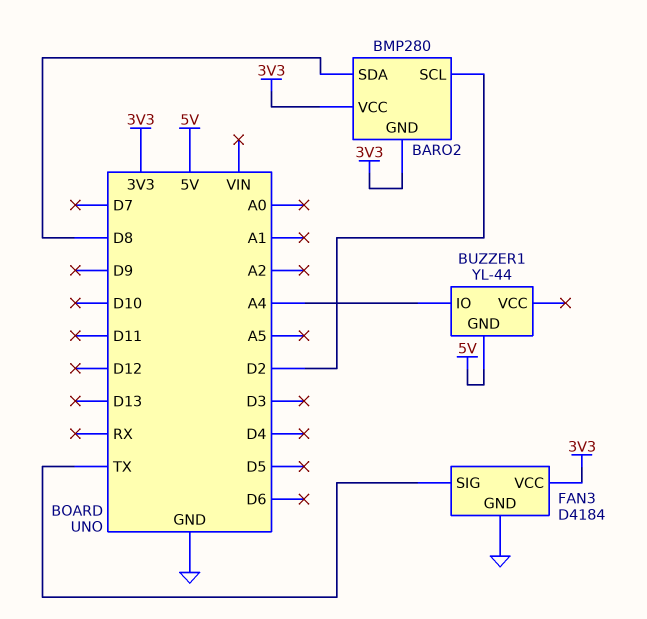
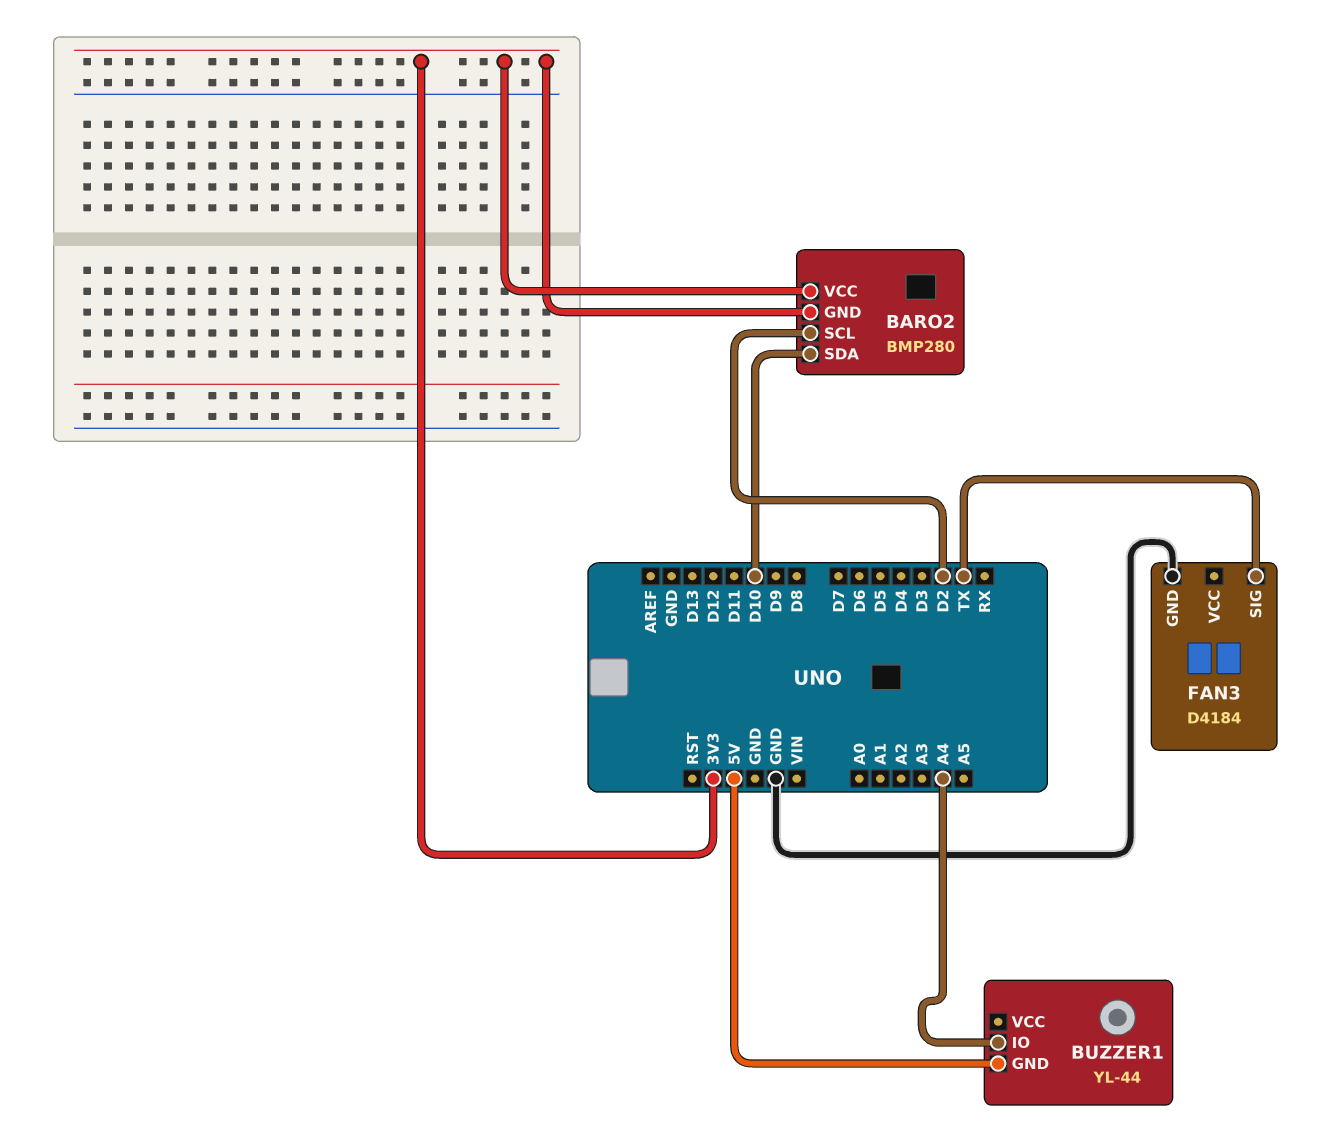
BARO2 pin SDA: D8 -> D10
FAN3 pin VCC: 3V3 -> none

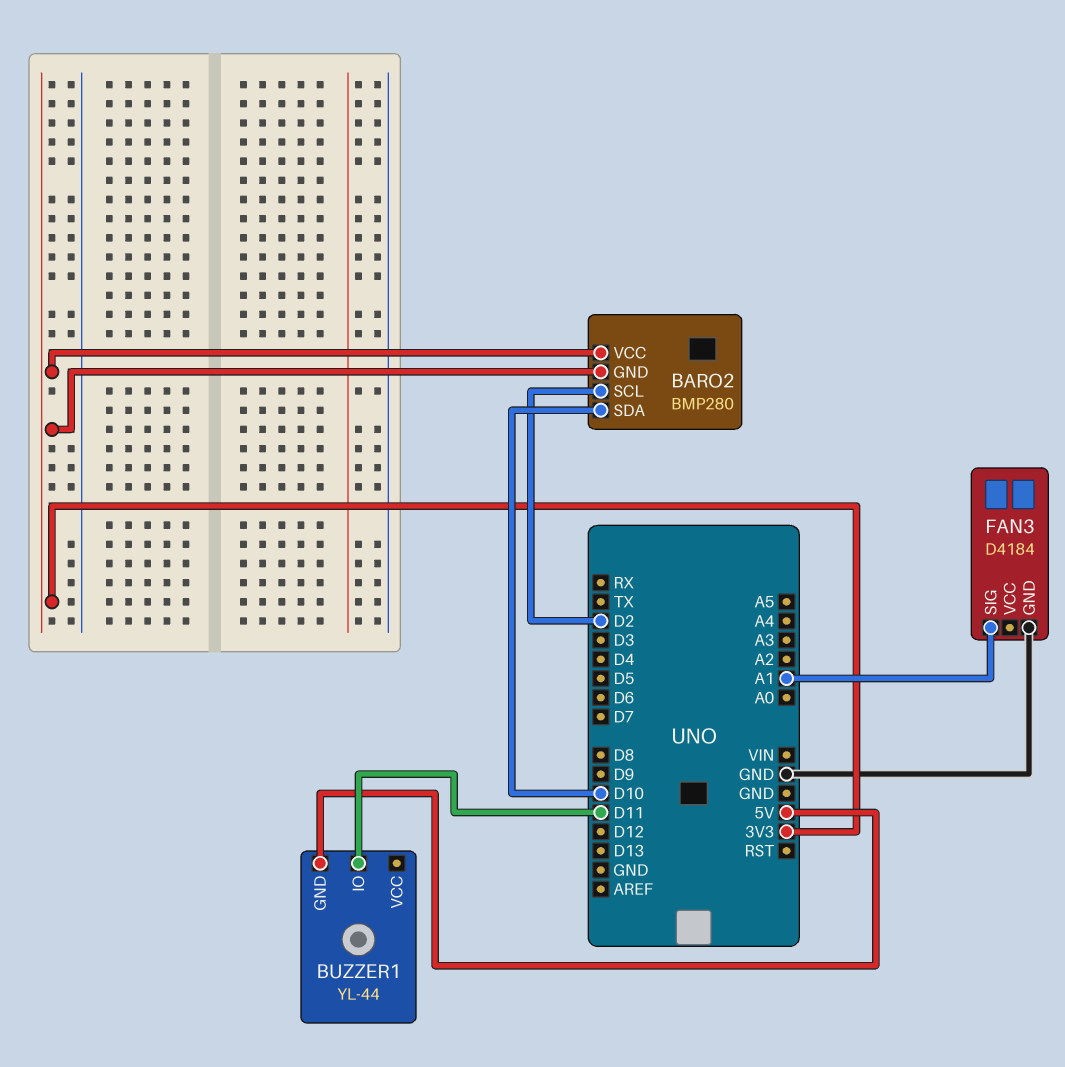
BUZZER1 pin IO: A4 -> D11
FAN3 pin SIG: TX -> A1

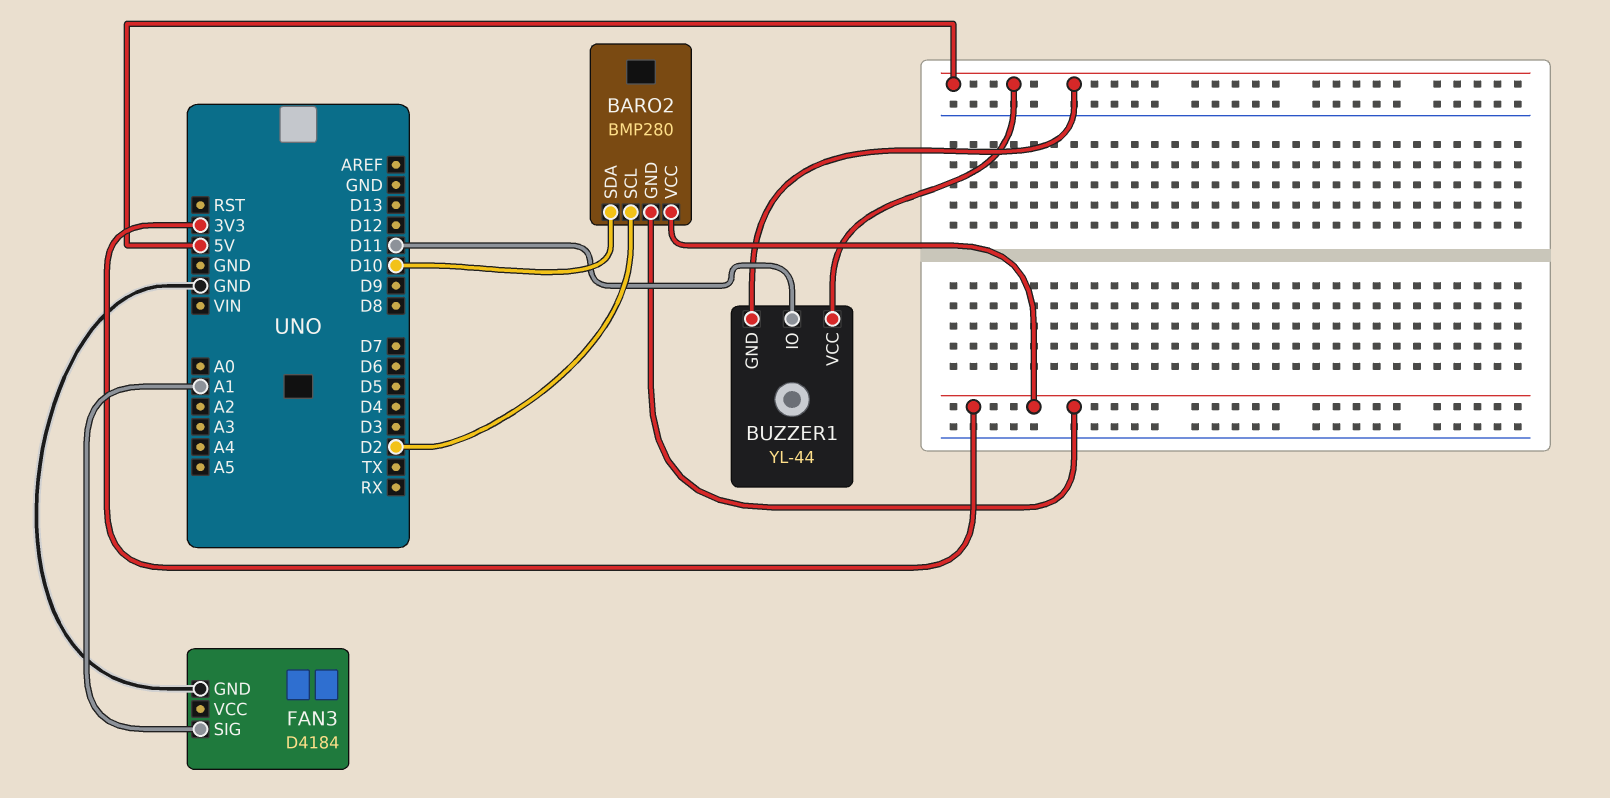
BUZZER1 pin VCC: none -> 5V

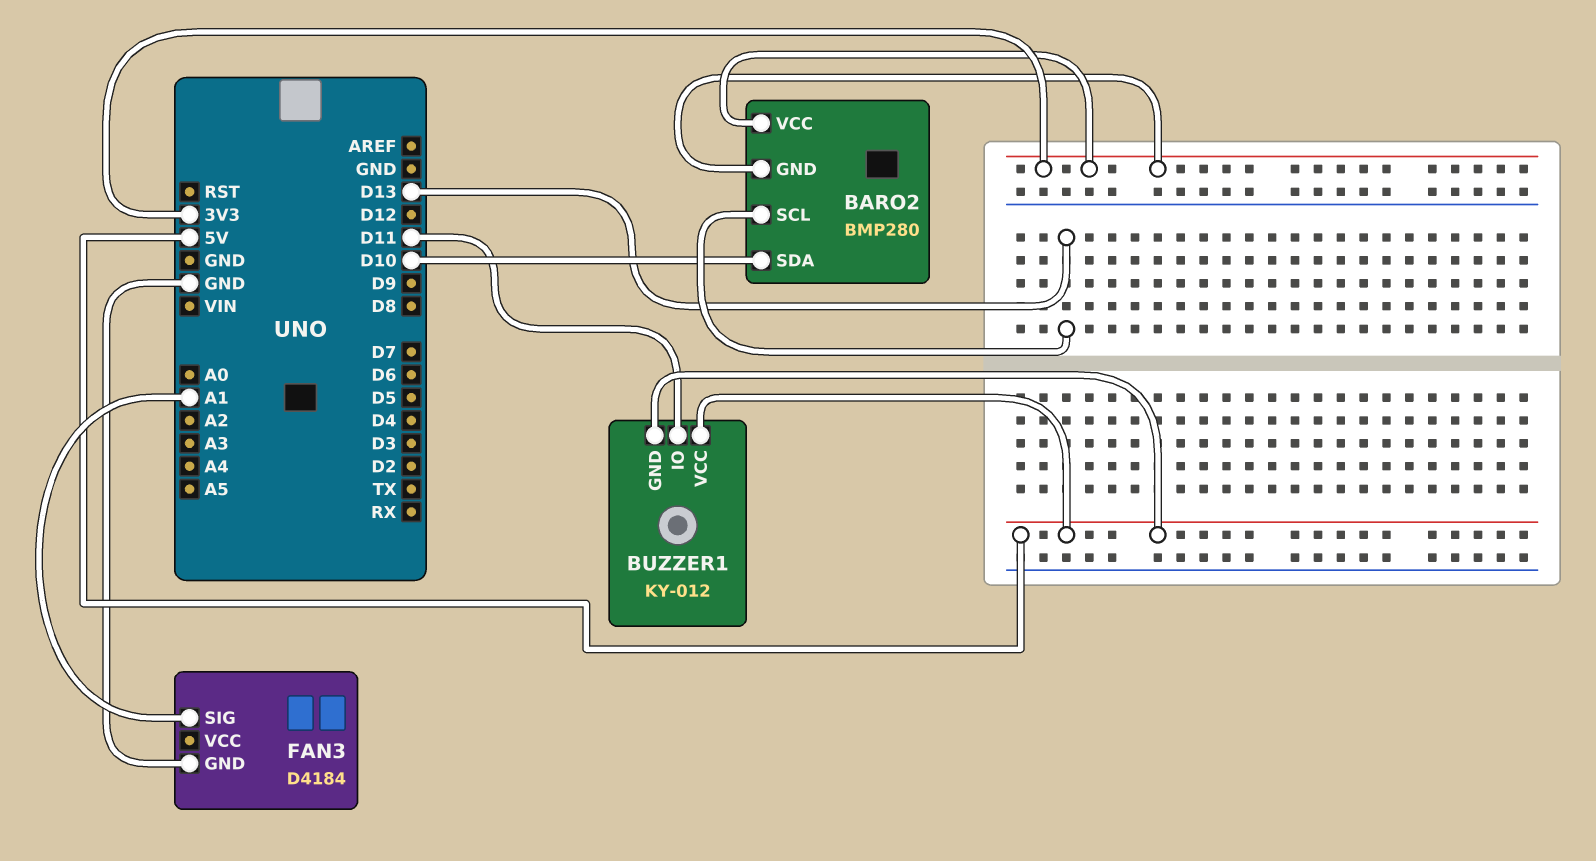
BARO2 pin SCL: D2 -> D13
BUZZER1: YL-44 -> KY-012

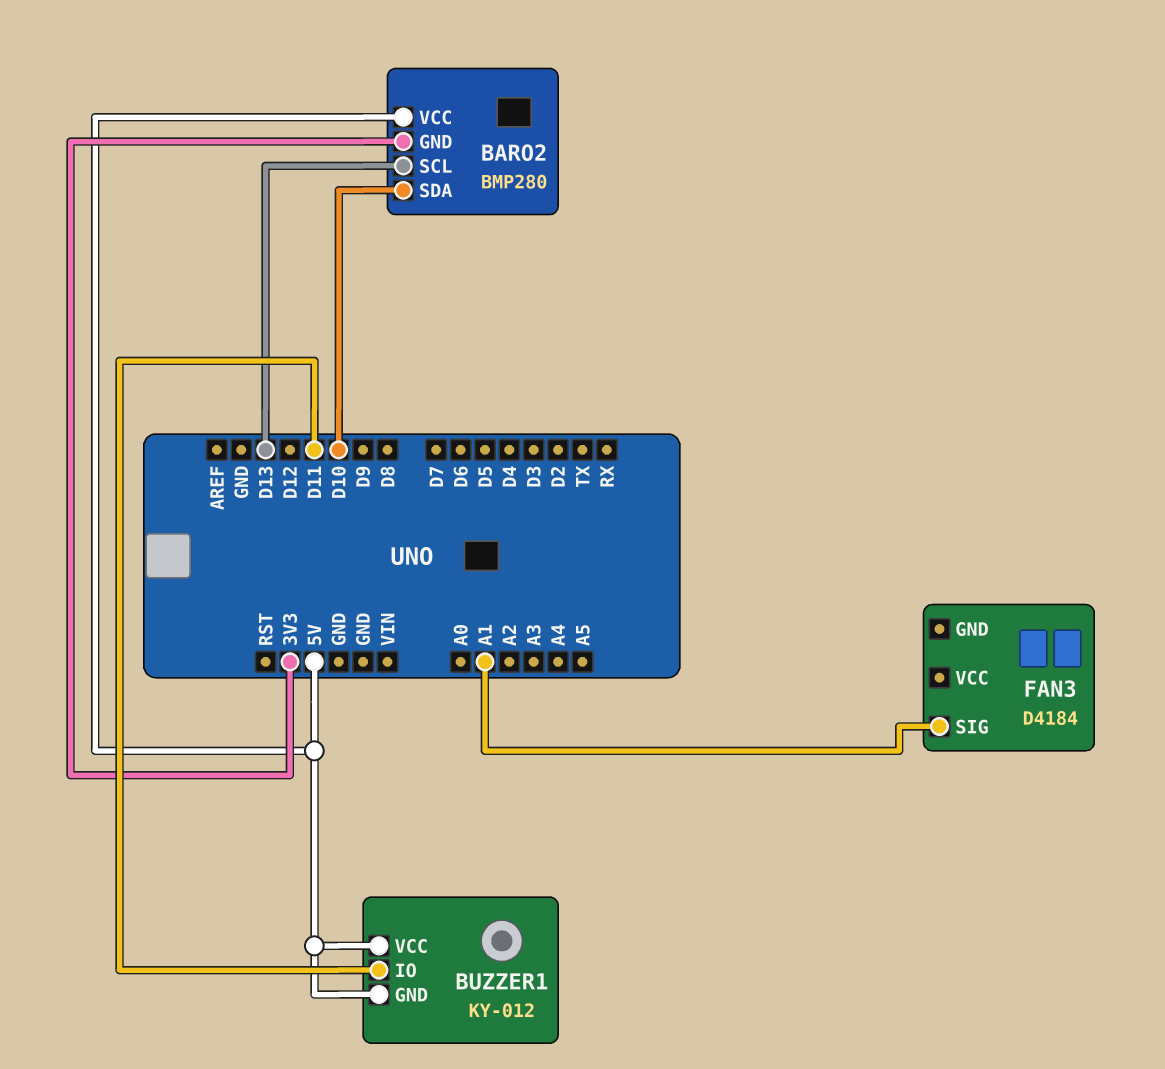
BARO2 pin VCC: 3V3 -> 5V
FAN3 pin GND: GND -> none

